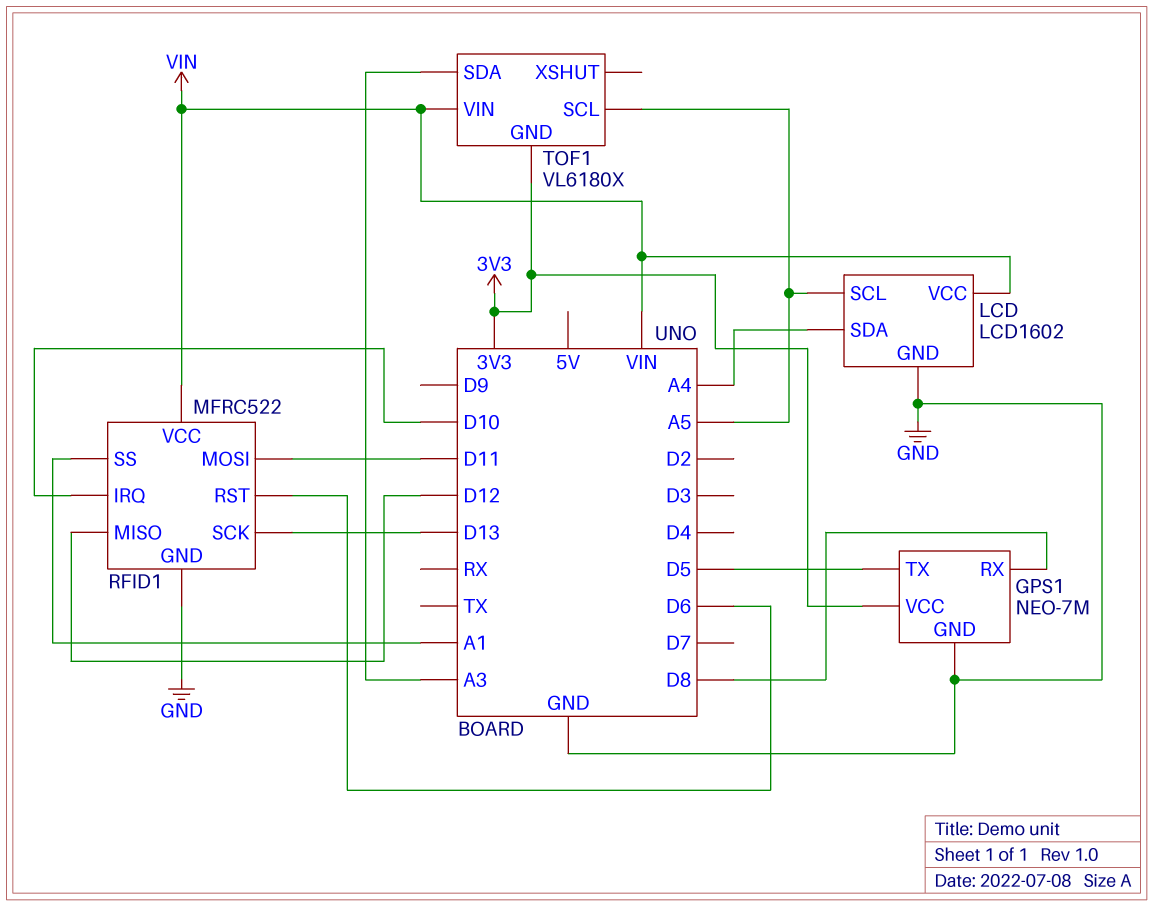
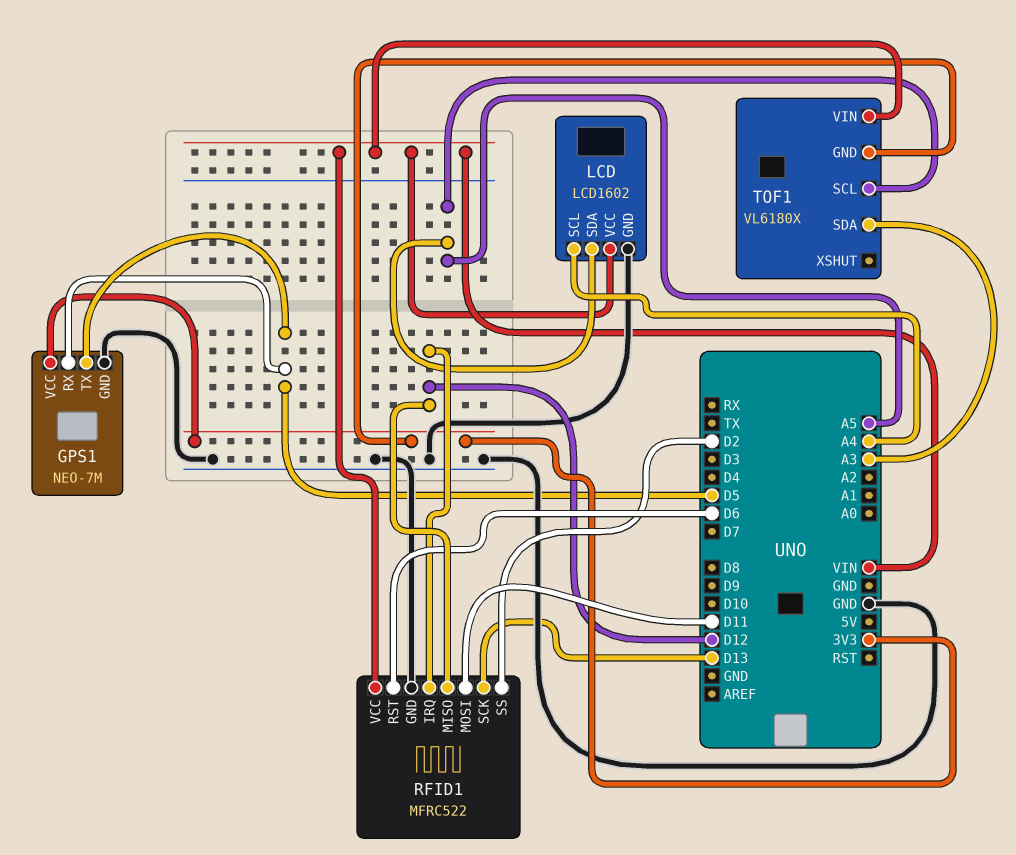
GPS1 pin RX: D8 -> D5
LCD pin SCL: A5 -> A4
LCD pin SDA: A4 -> A5
RFID1 pin IRQ: D10 -> D12
RFID1 pin SS: A1 -> D2

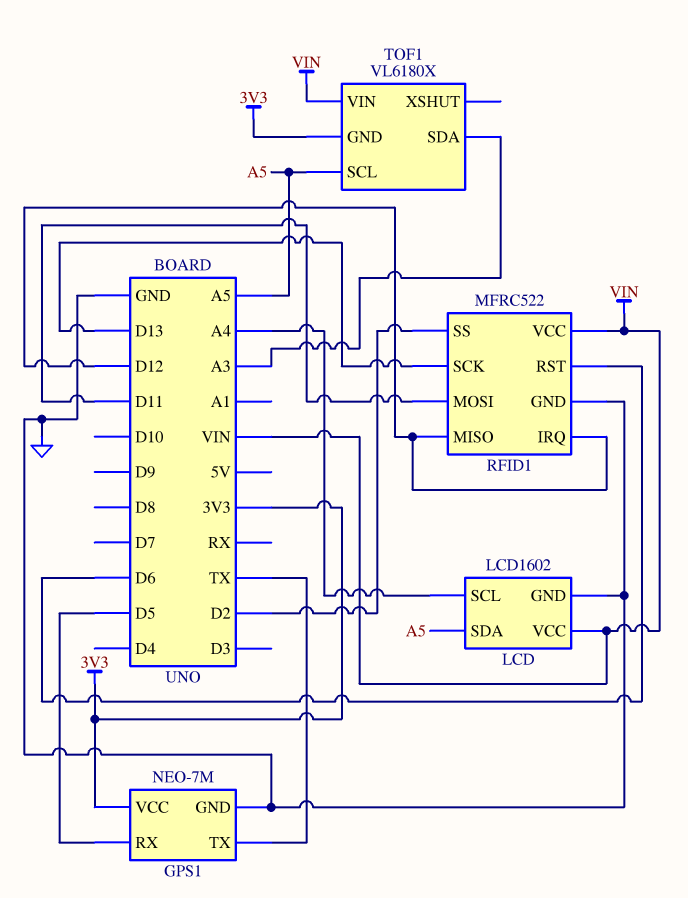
GPS1 pin TX: D5 -> TX

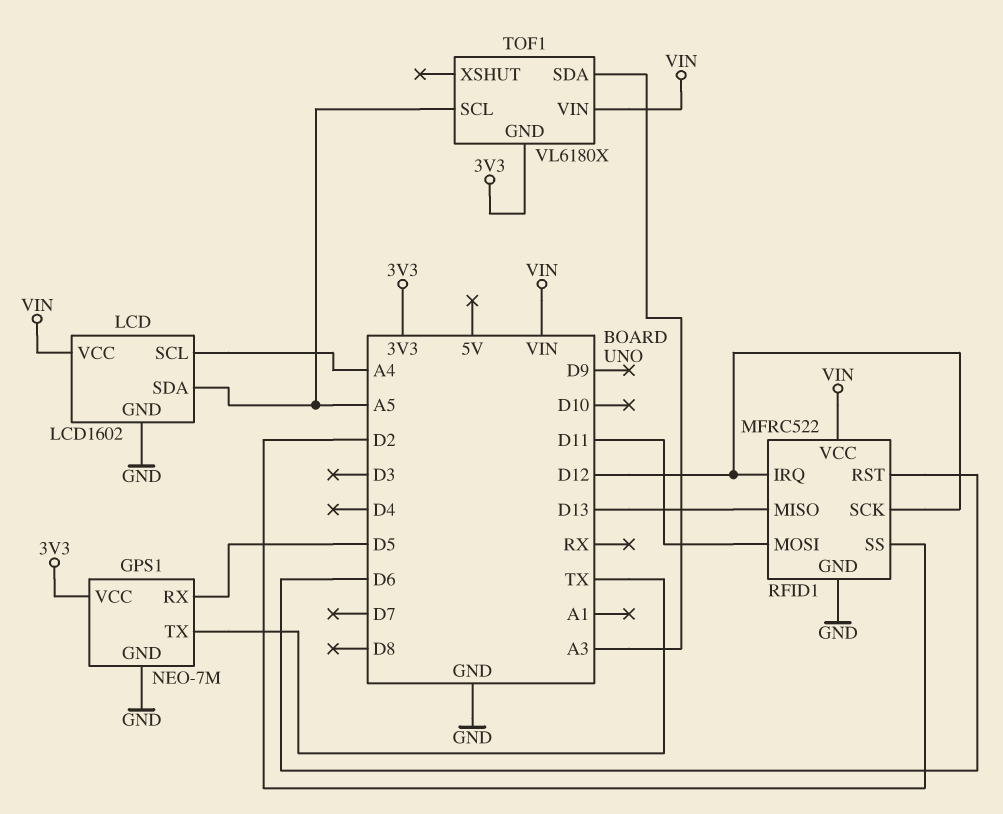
RFID1 pin MISO: D12 -> D13
RFID1 pin SCK: D13 -> D12

